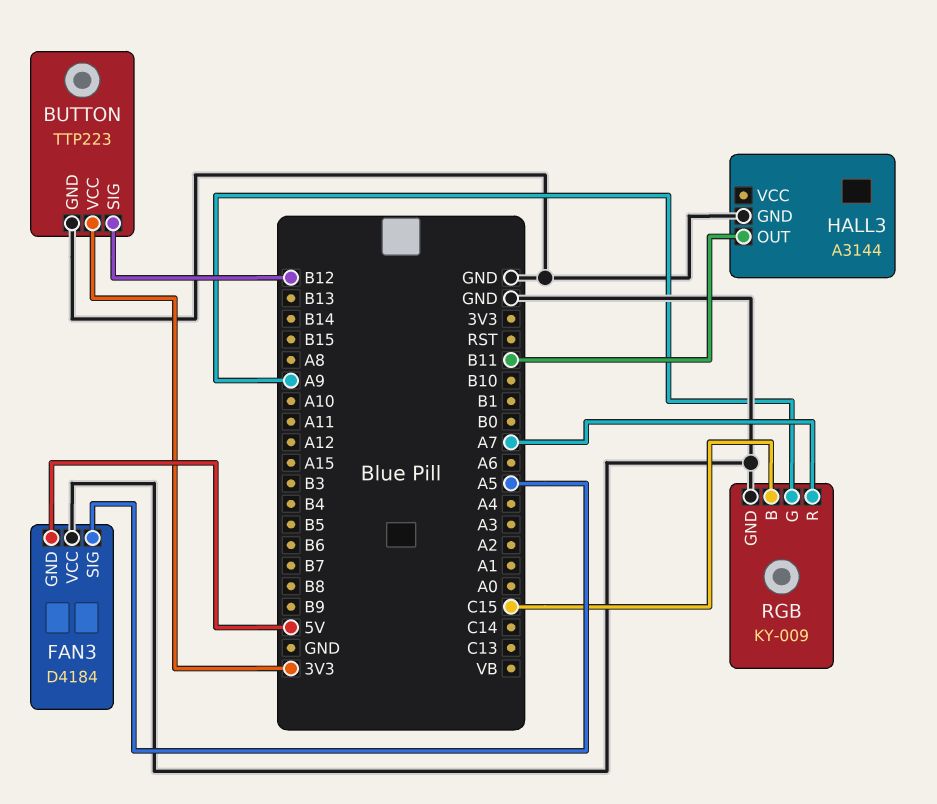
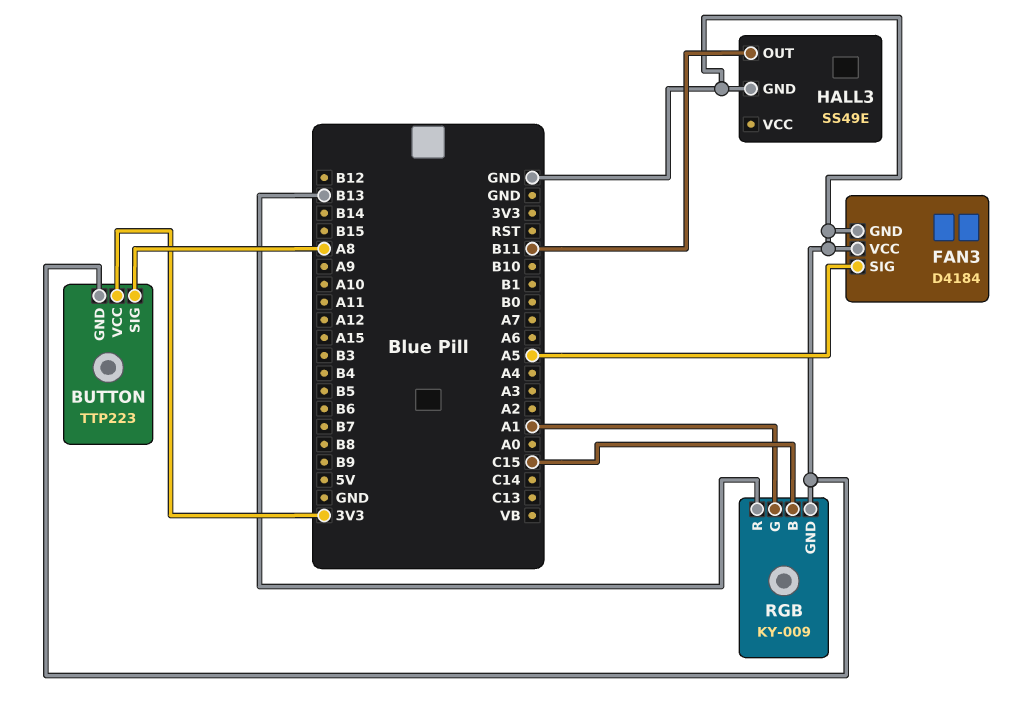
BUTTON pin SIG: B12 -> A8
FAN3 pin GND: 5V -> GND
HALL3: A3144 -> SS49E
RGB pin G: A9 -> A1
RGB pin R: A7 -> B13

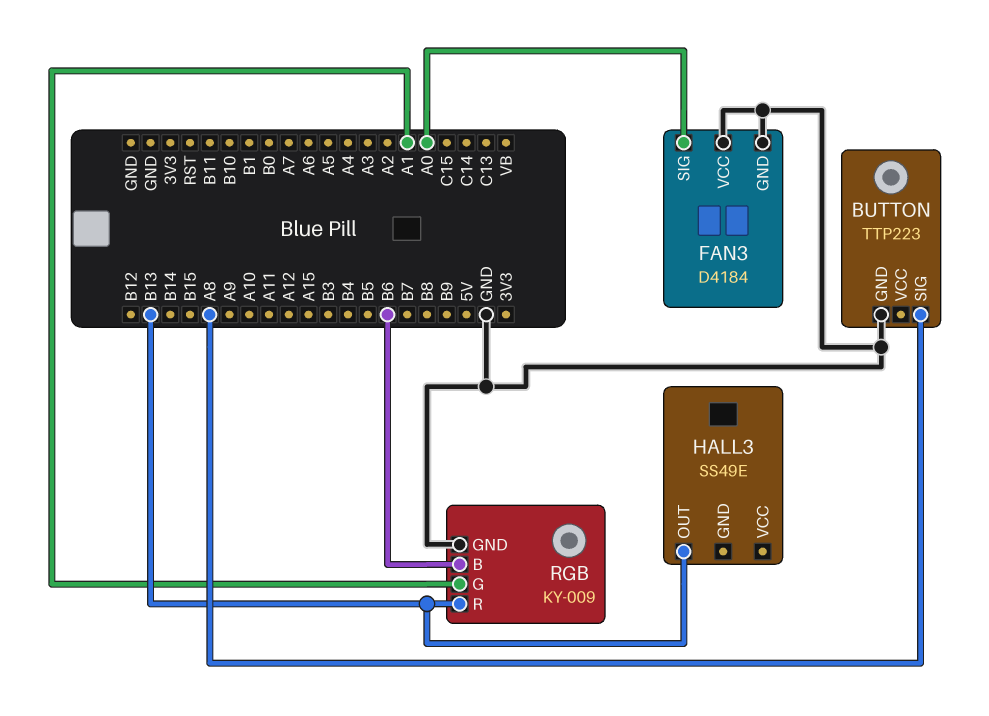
BUTTON pin VCC: 3V3 -> none
FAN3 pin SIG: A5 -> A0
HALL3 pin GND: GND -> none
HALL3 pin OUT: B11 -> B13
RGB pin B: C15 -> B6

